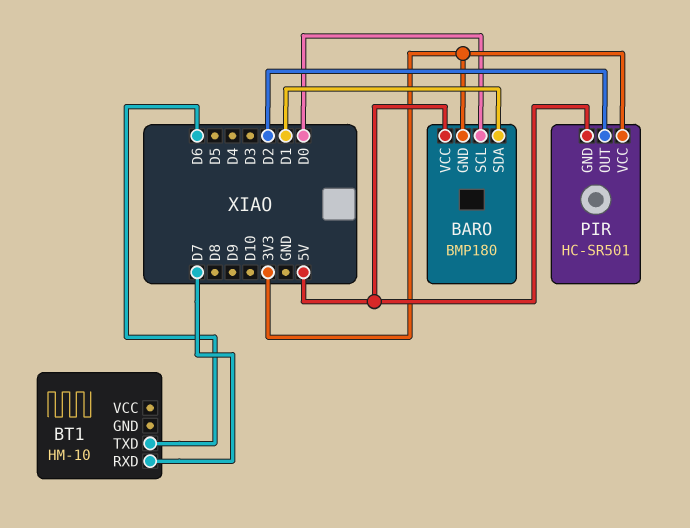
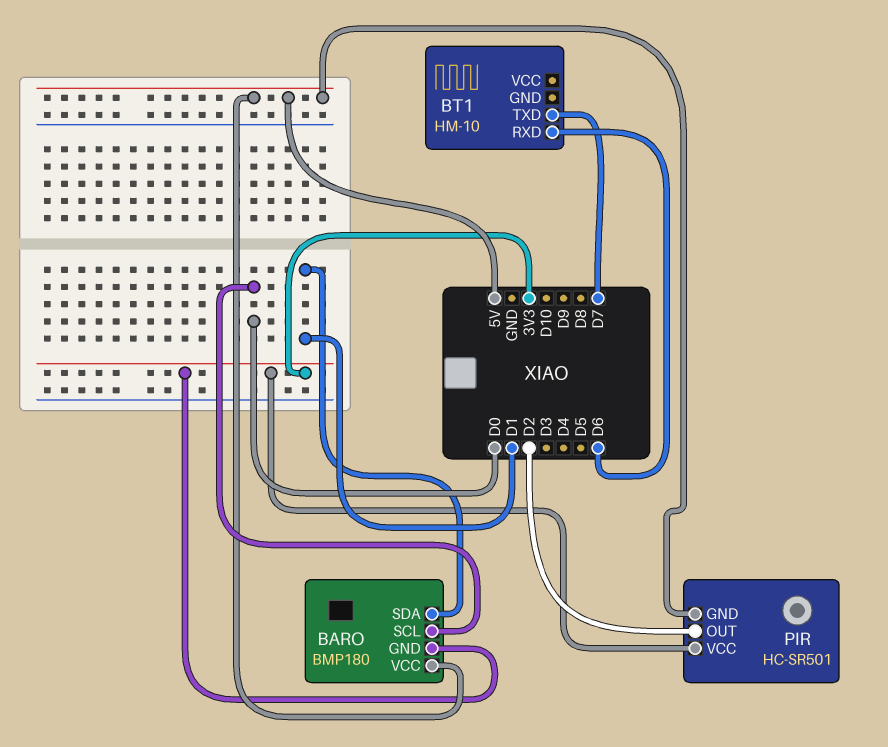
BT1 pin RXD: D7 -> D6
BT1 pin TXD: D6 -> D7

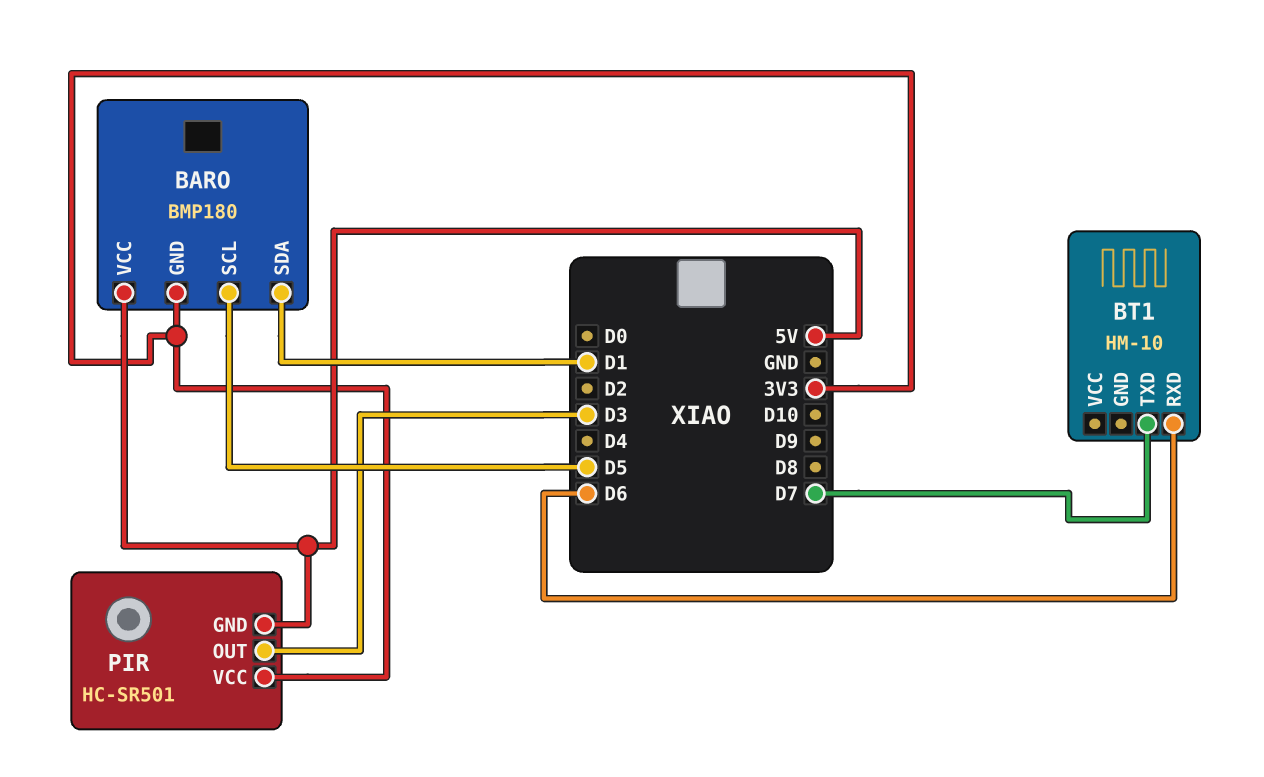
BARO pin SCL: D0 -> D5
PIR pin OUT: D2 -> D3

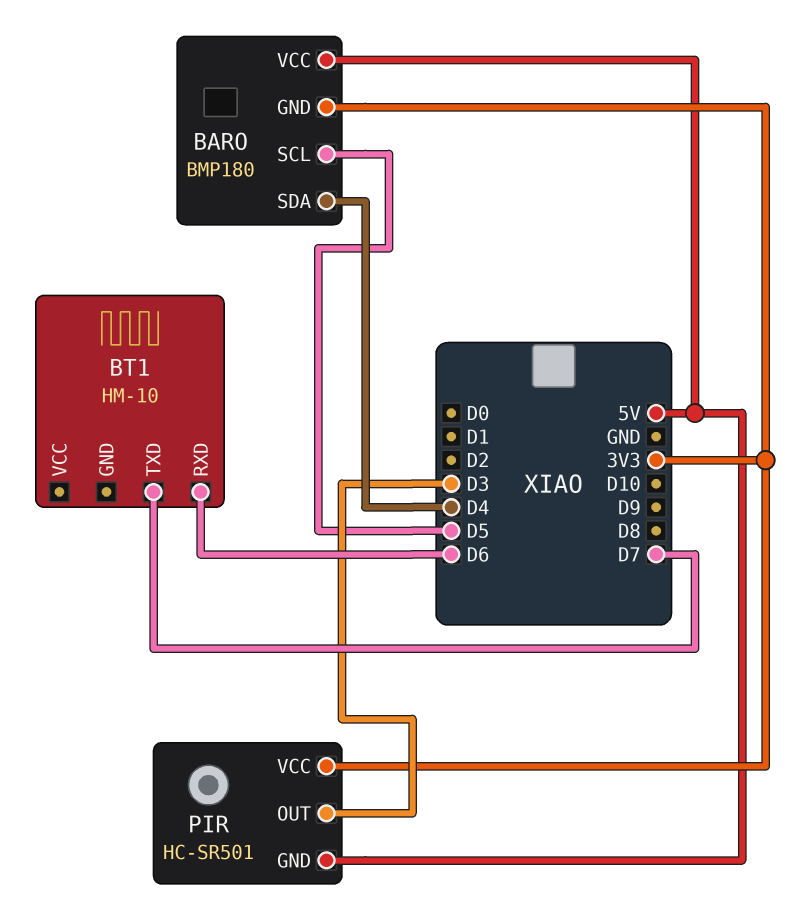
BARO pin SDA: D1 -> D4

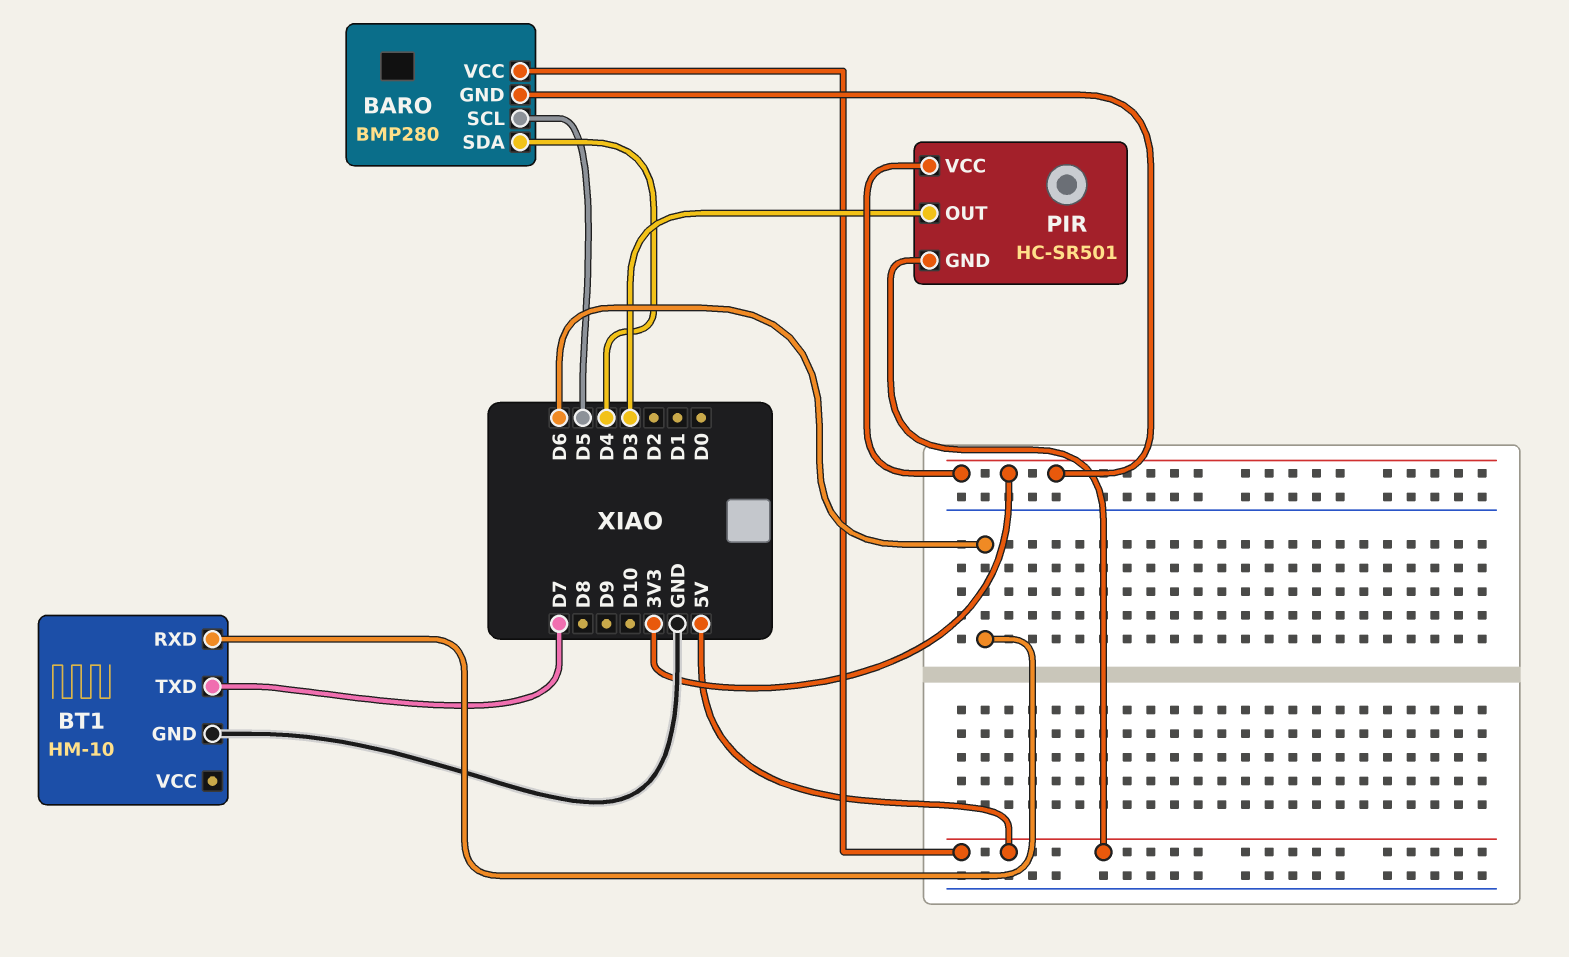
BARO: BMP180 -> BMP280
BT1 pin GND: none -> GND

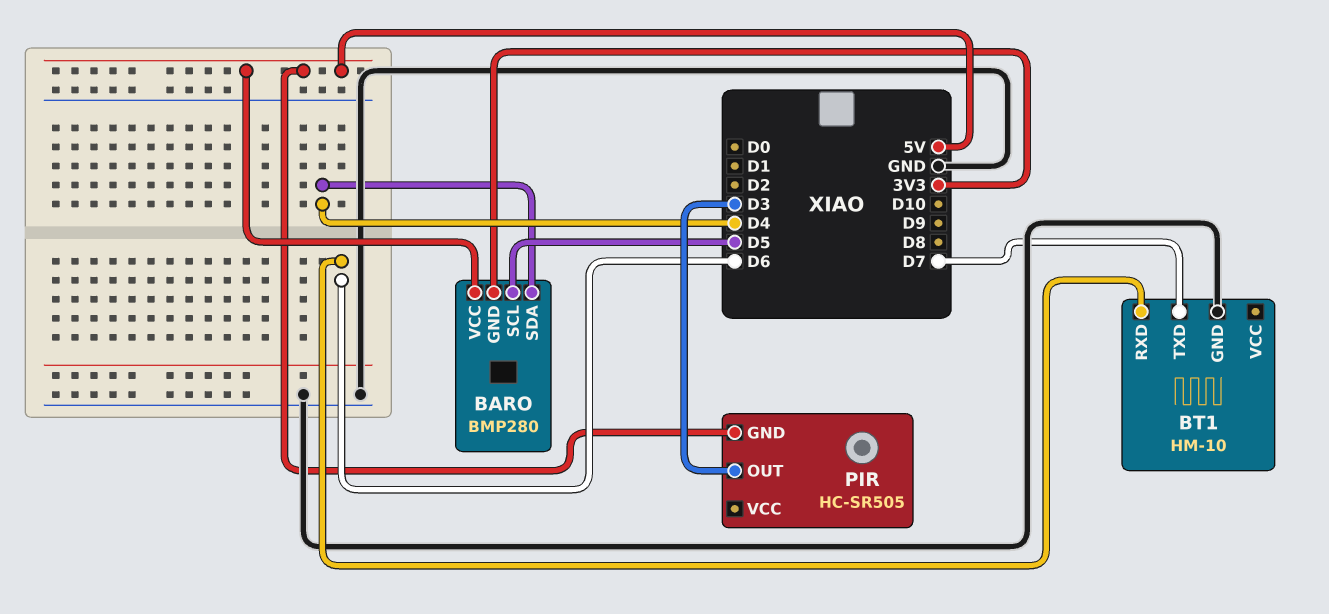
PIR: HC-SR501 -> HC-SR505
PIR pin VCC: 3V3 -> none

